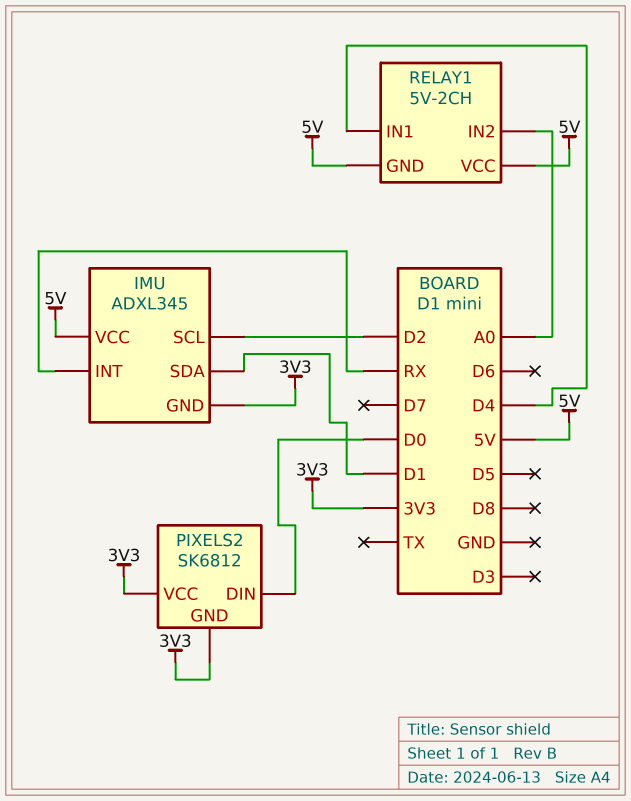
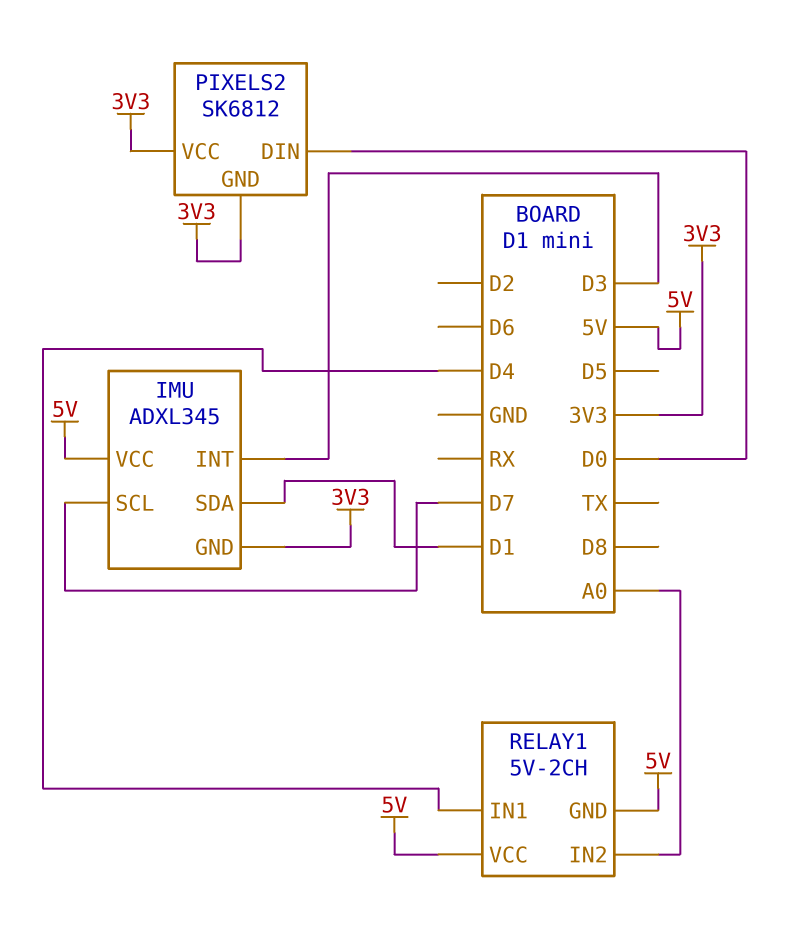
IMU pin INT: RX -> D3
IMU pin SCL: D2 -> D7

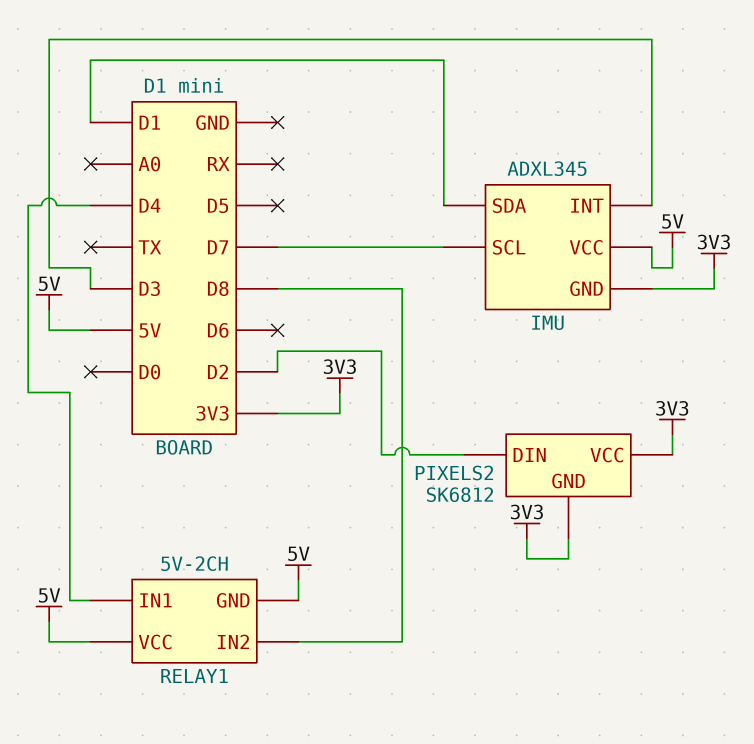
PIXELS2 pin DIN: D0 -> D2
RELAY1 pin IN2: A0 -> D8

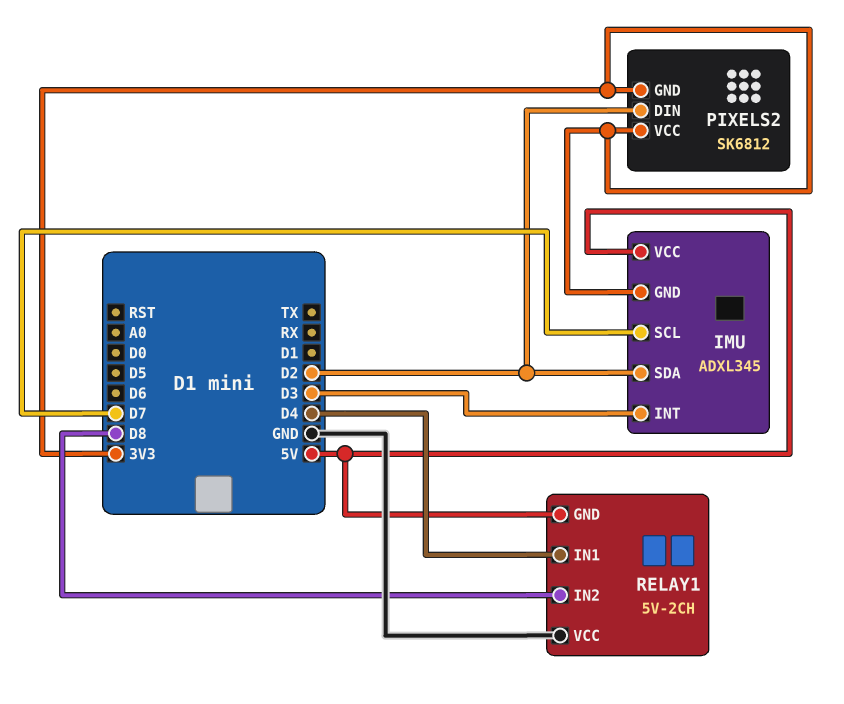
IMU pin SDA: D1 -> D2
RELAY1 pin VCC: 5V -> GND

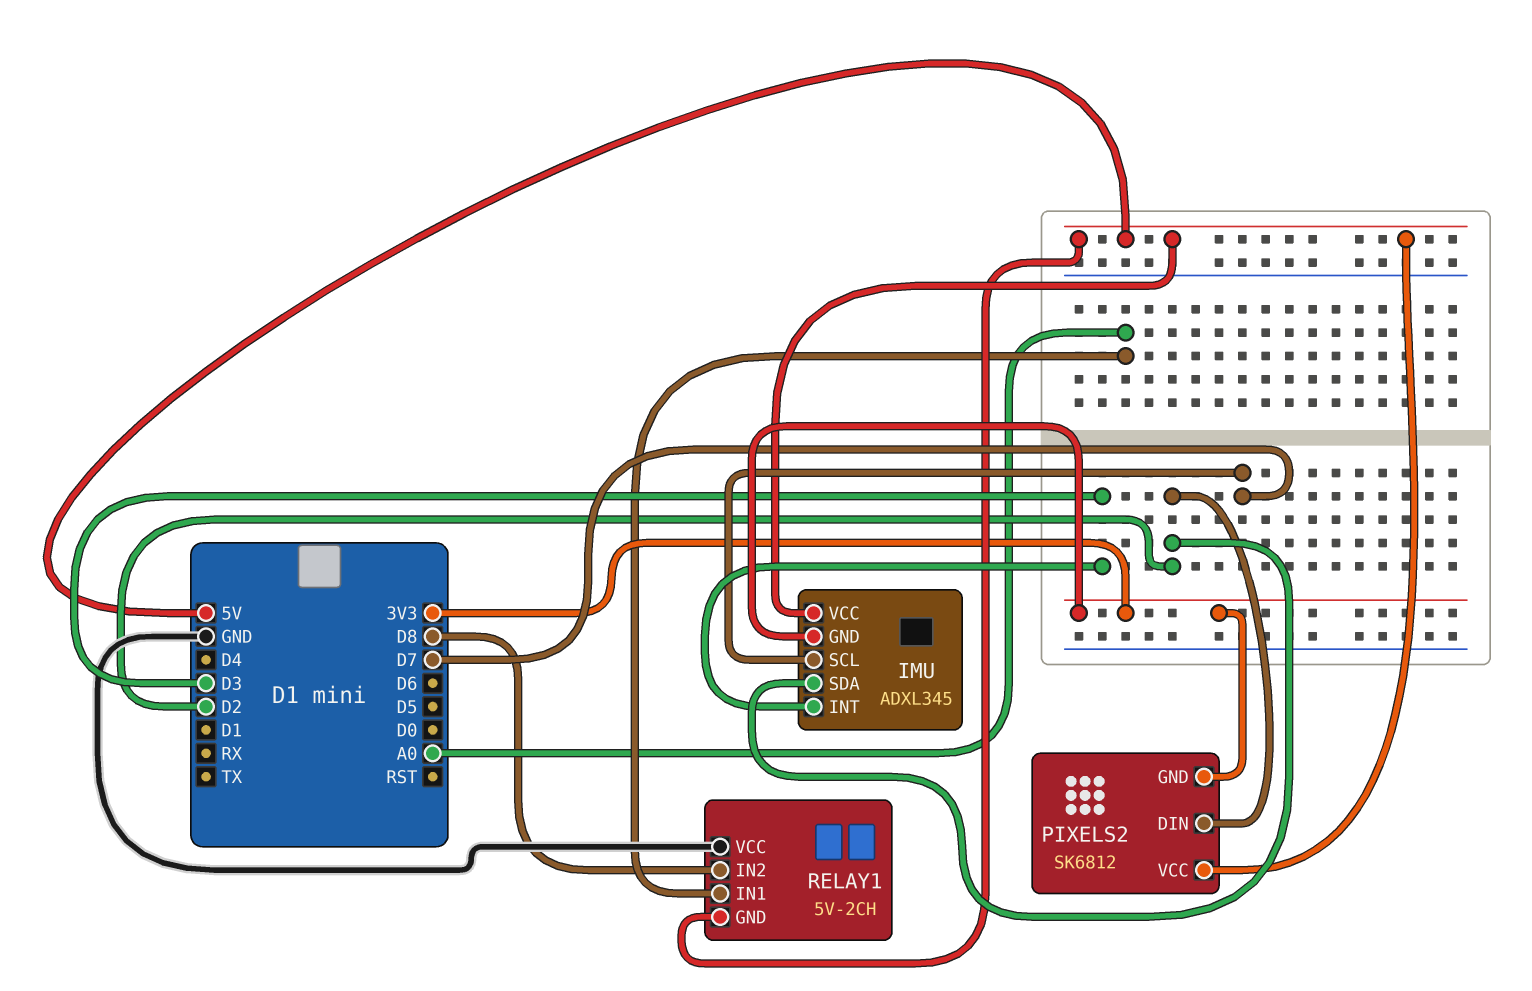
PIXELS2 pin VCC: 3V3 -> 5V
RELAY1 pin IN1: D4 -> A0

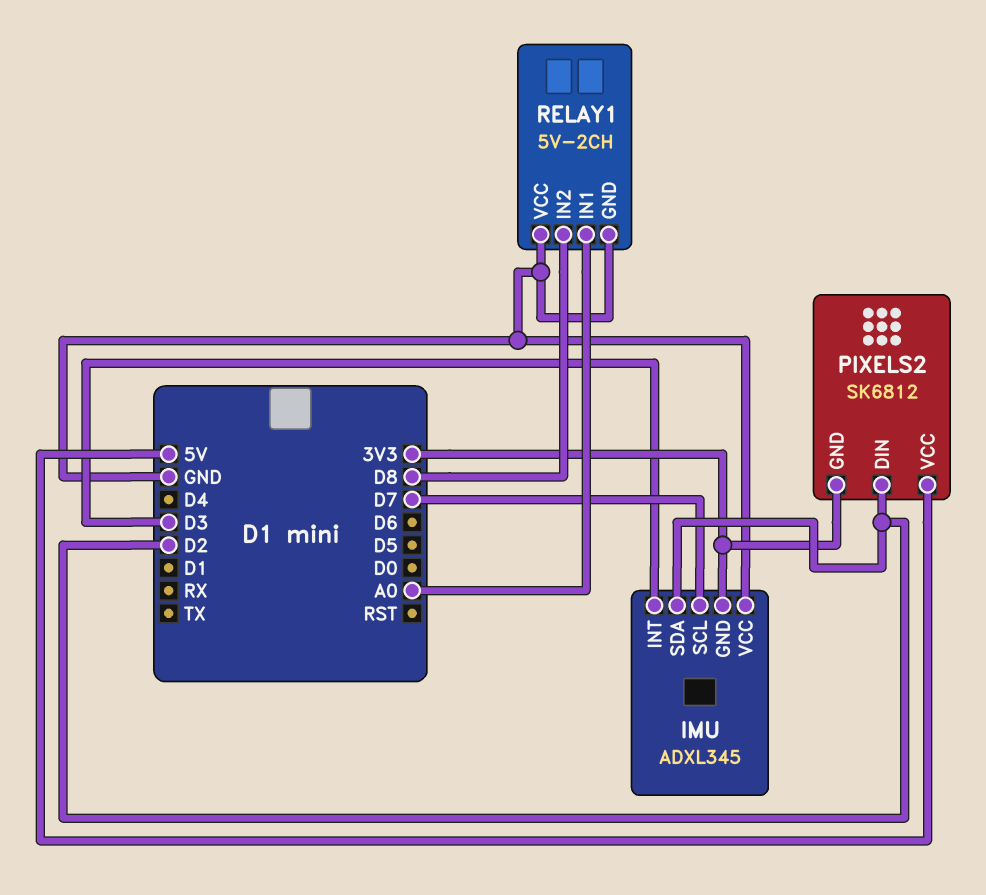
IMU pin VCC: 5V -> GND
RELAY1 pin GND: 5V -> GND

